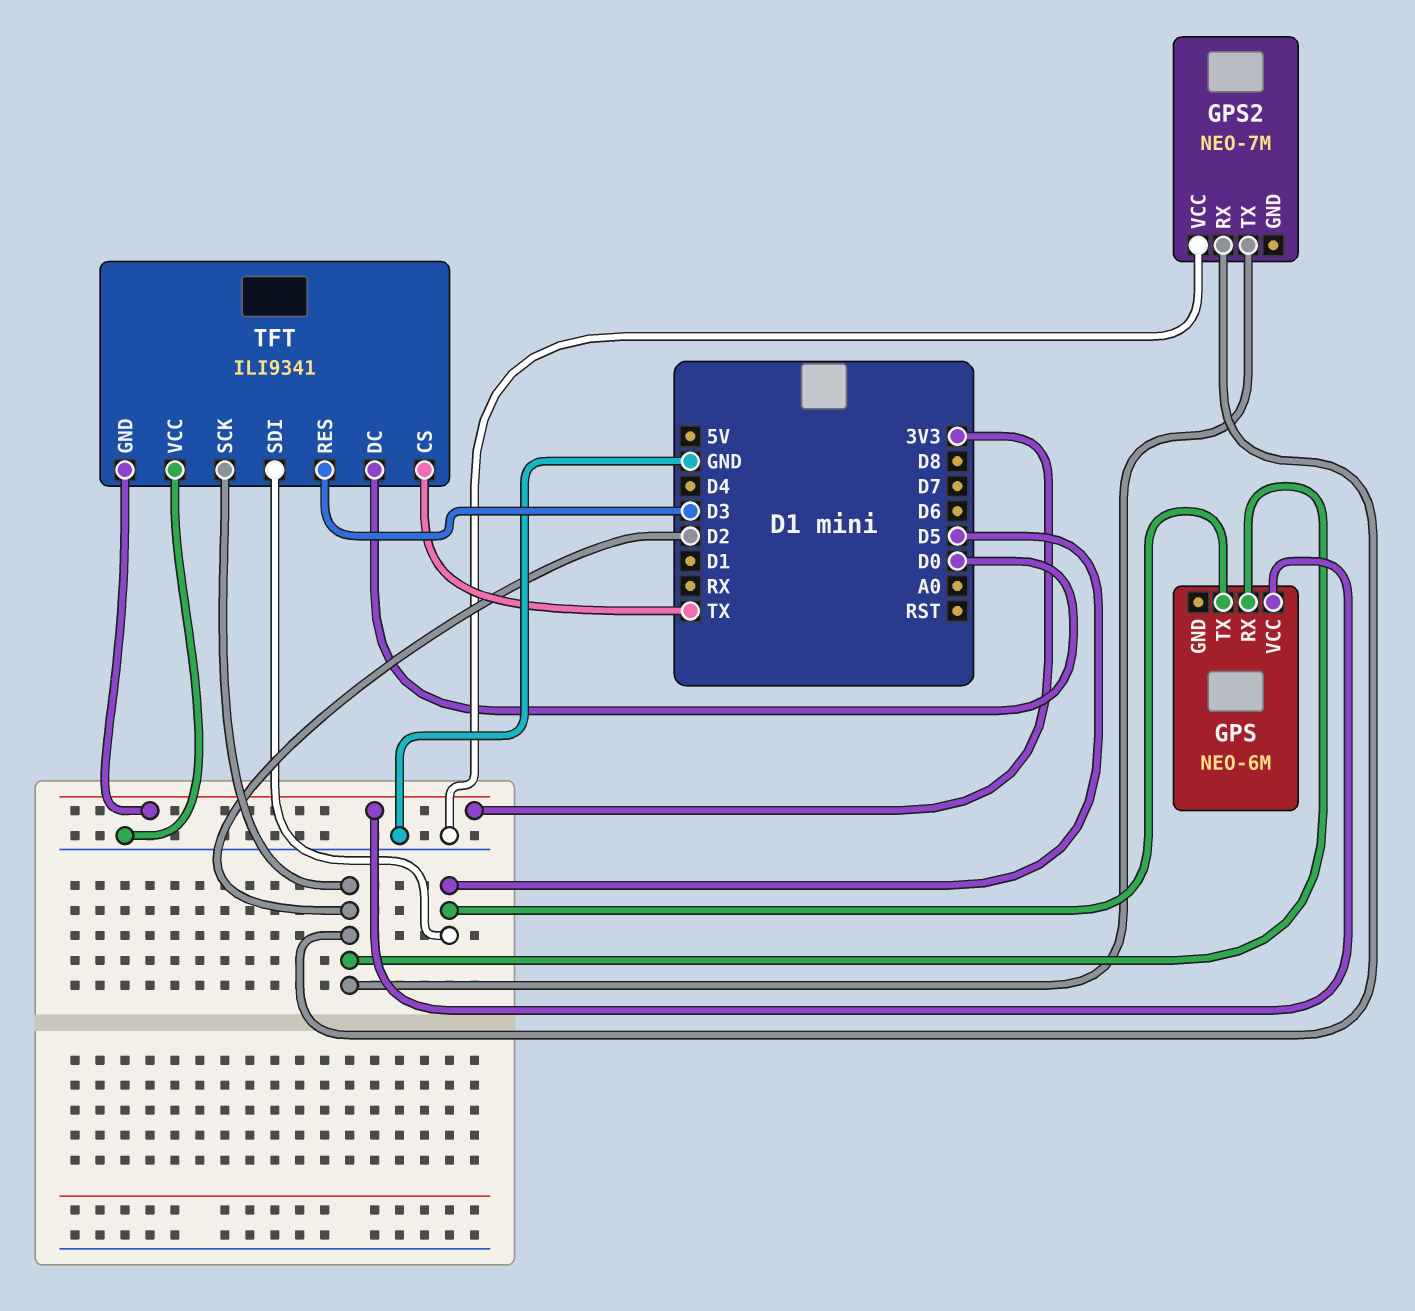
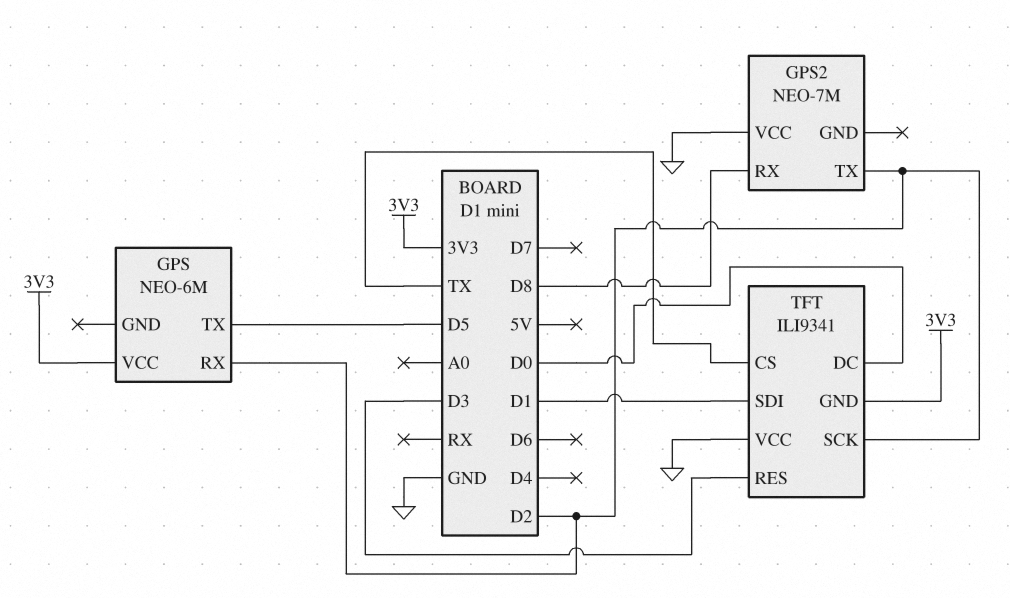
GPS2 pin RX: D2 -> D8
TFT pin SDI: D5 -> D1

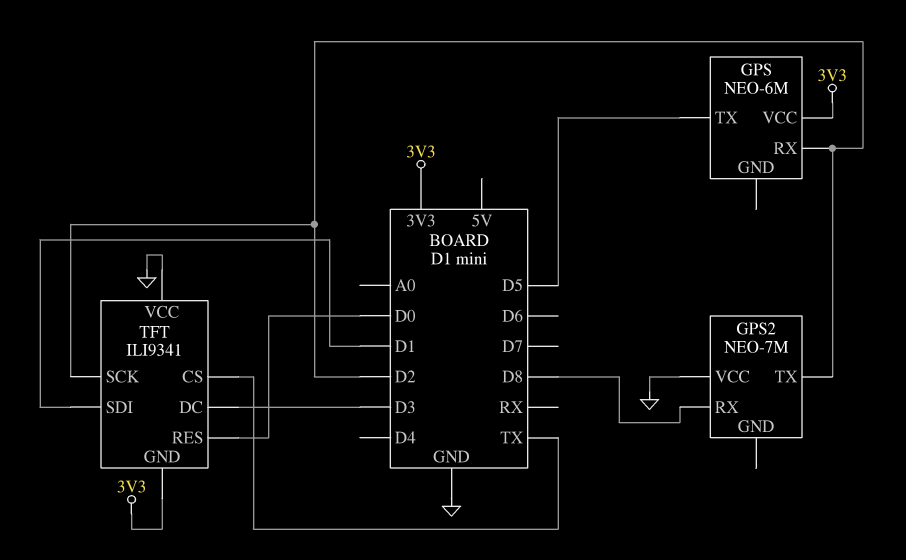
TFT pin DC: D0 -> D3
TFT pin RES: D3 -> D0

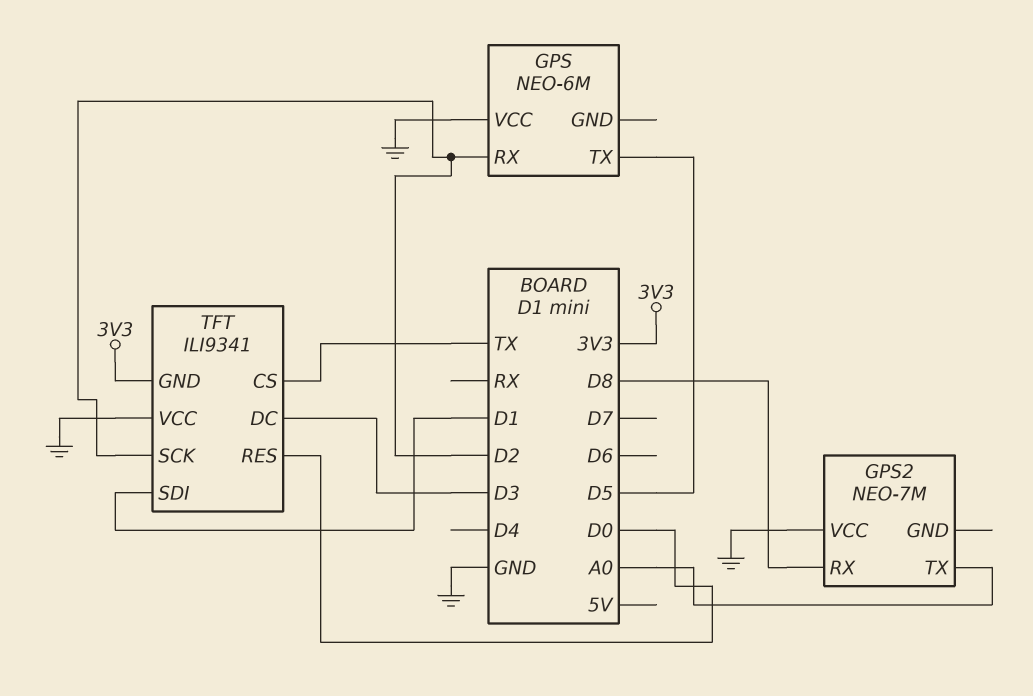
GPS pin VCC: 3V3 -> GND
GPS2 pin TX: D2 -> A0

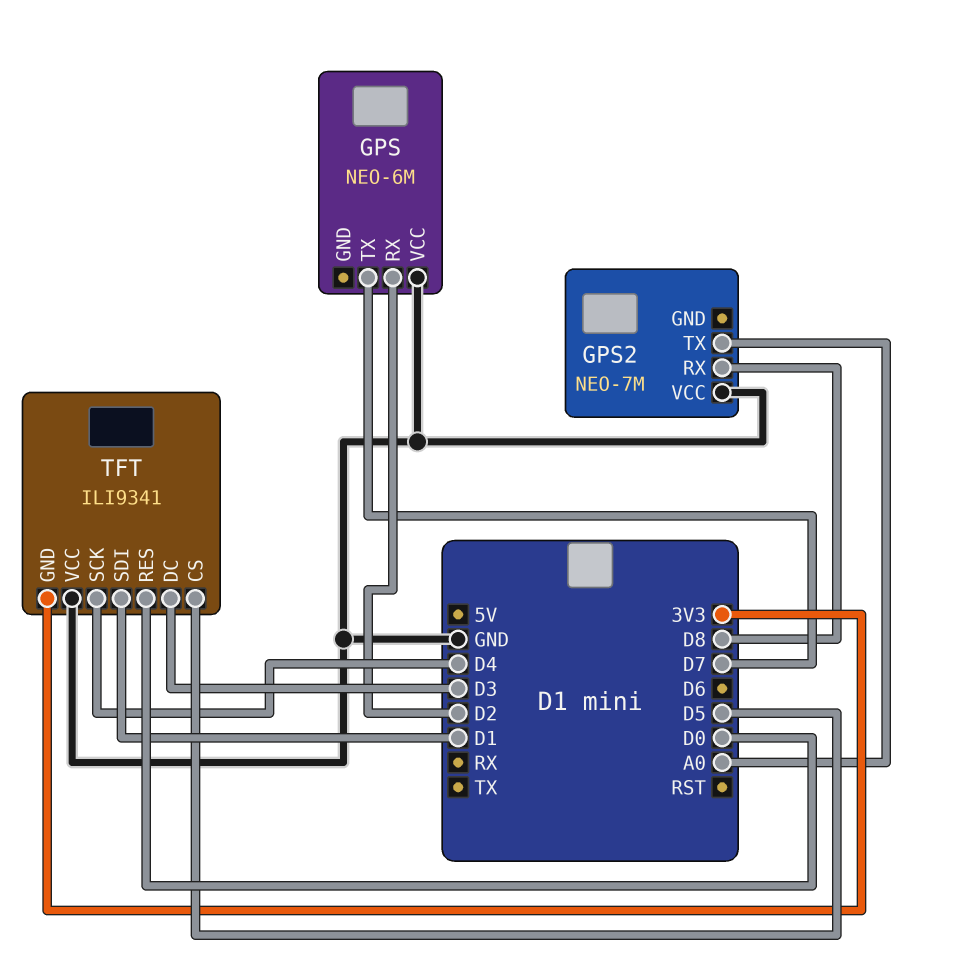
GPS pin TX: D5 -> D7
TFT pin CS: TX -> D5
TFT pin SCK: D2 -> D4

